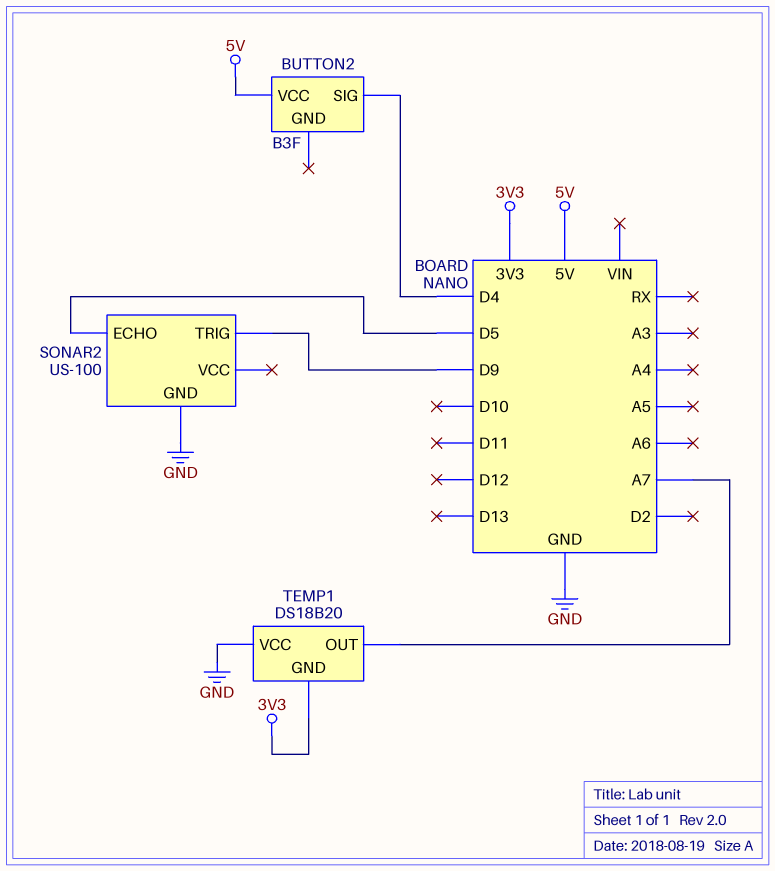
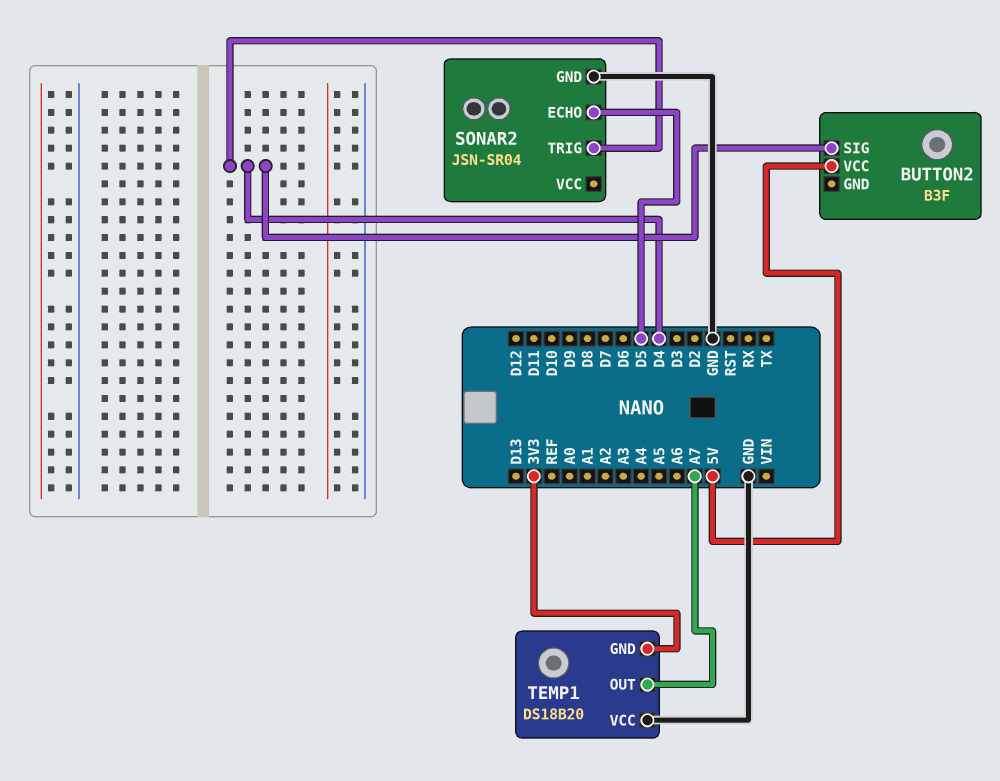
SONAR2: US-100 -> JSN-SR04
SONAR2 pin TRIG: D9 -> D4

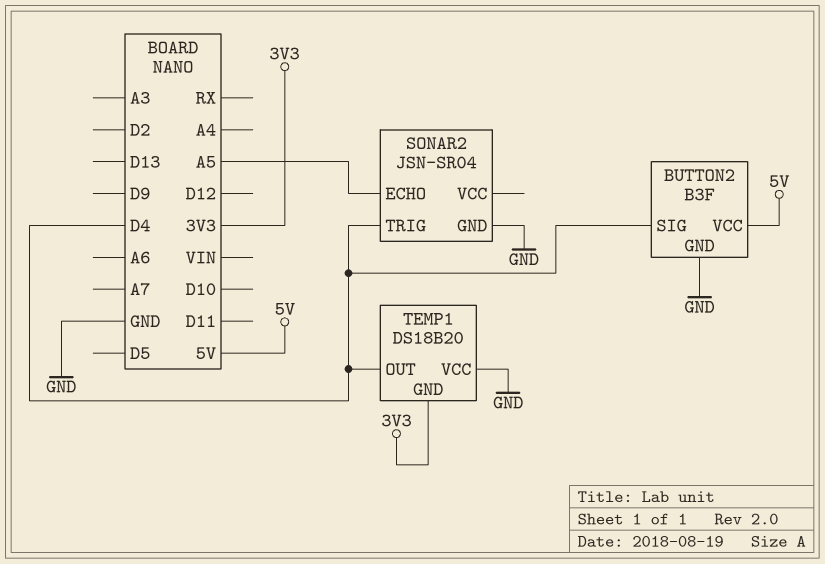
BUTTON2 pin GND: none -> GND
SONAR2 pin ECHO: D5 -> A5
TEMP1 pin OUT: A7 -> D4

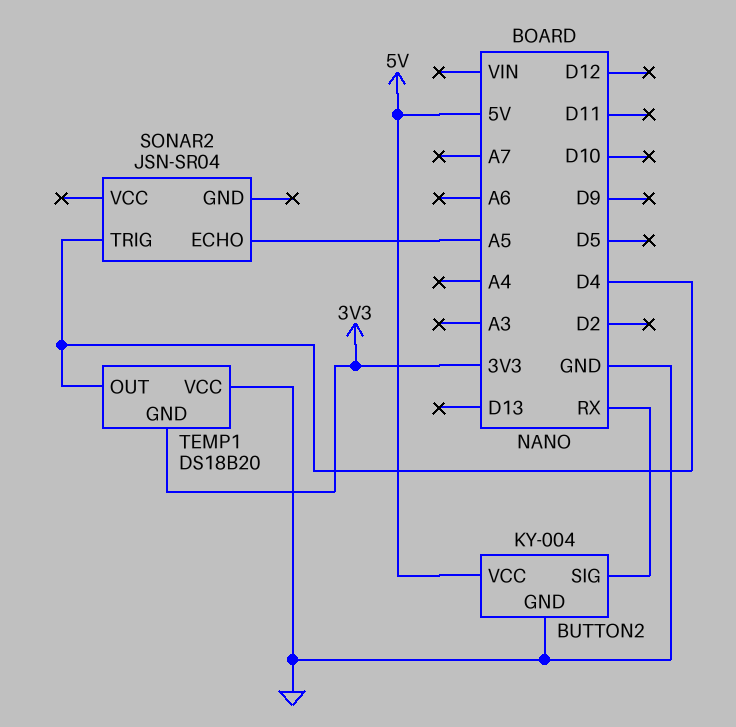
BUTTON2: B3F -> KY-004
BUTTON2 pin SIG: D4 -> RX
SONAR2 pin GND: GND -> none

